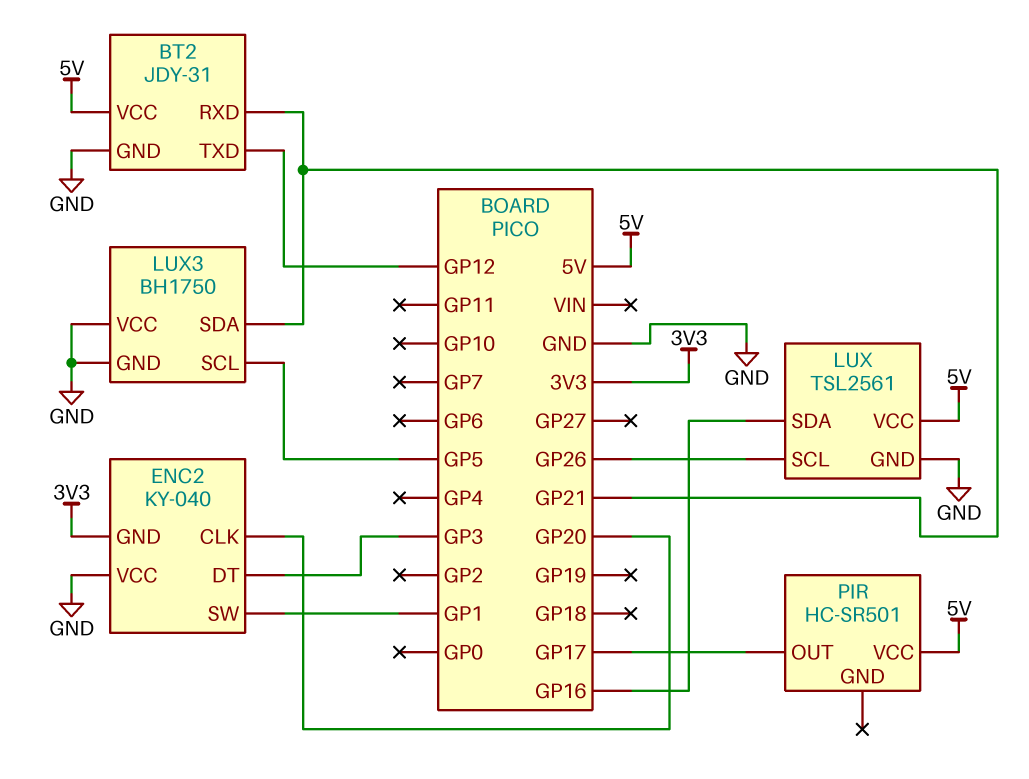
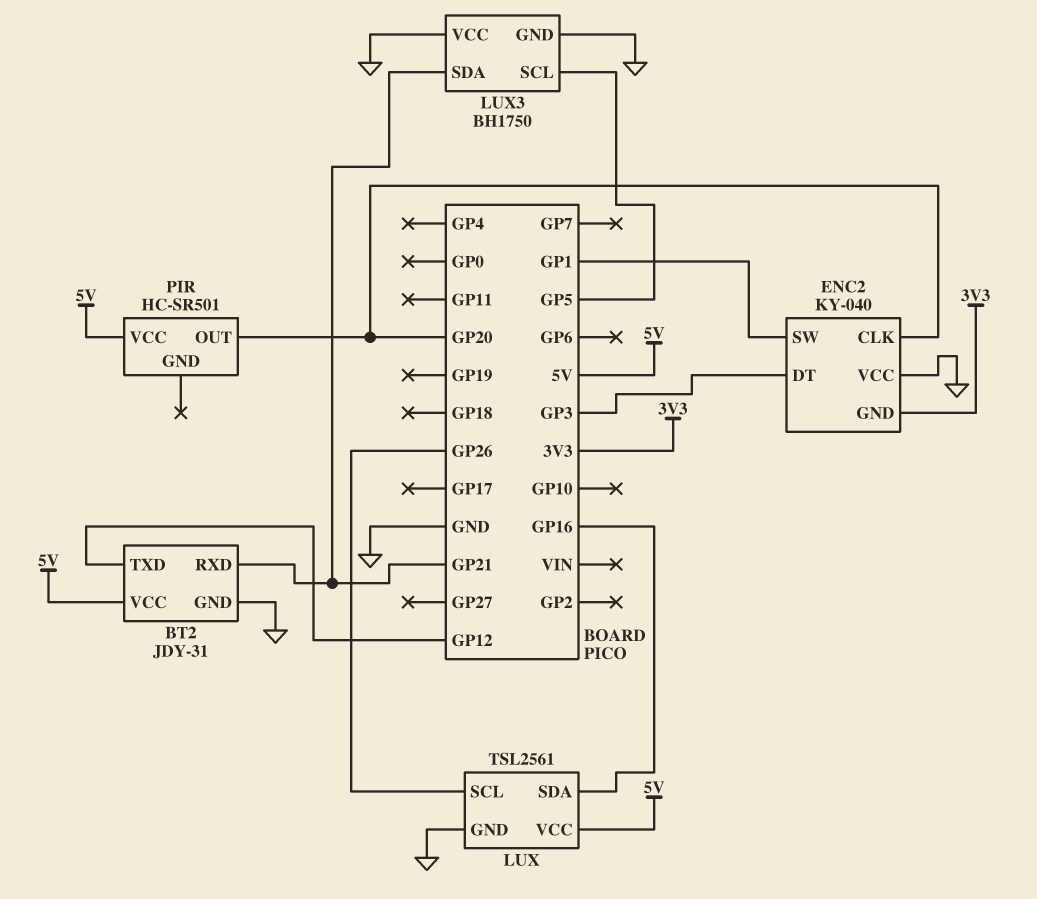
PIR pin OUT: GP17 -> GP20

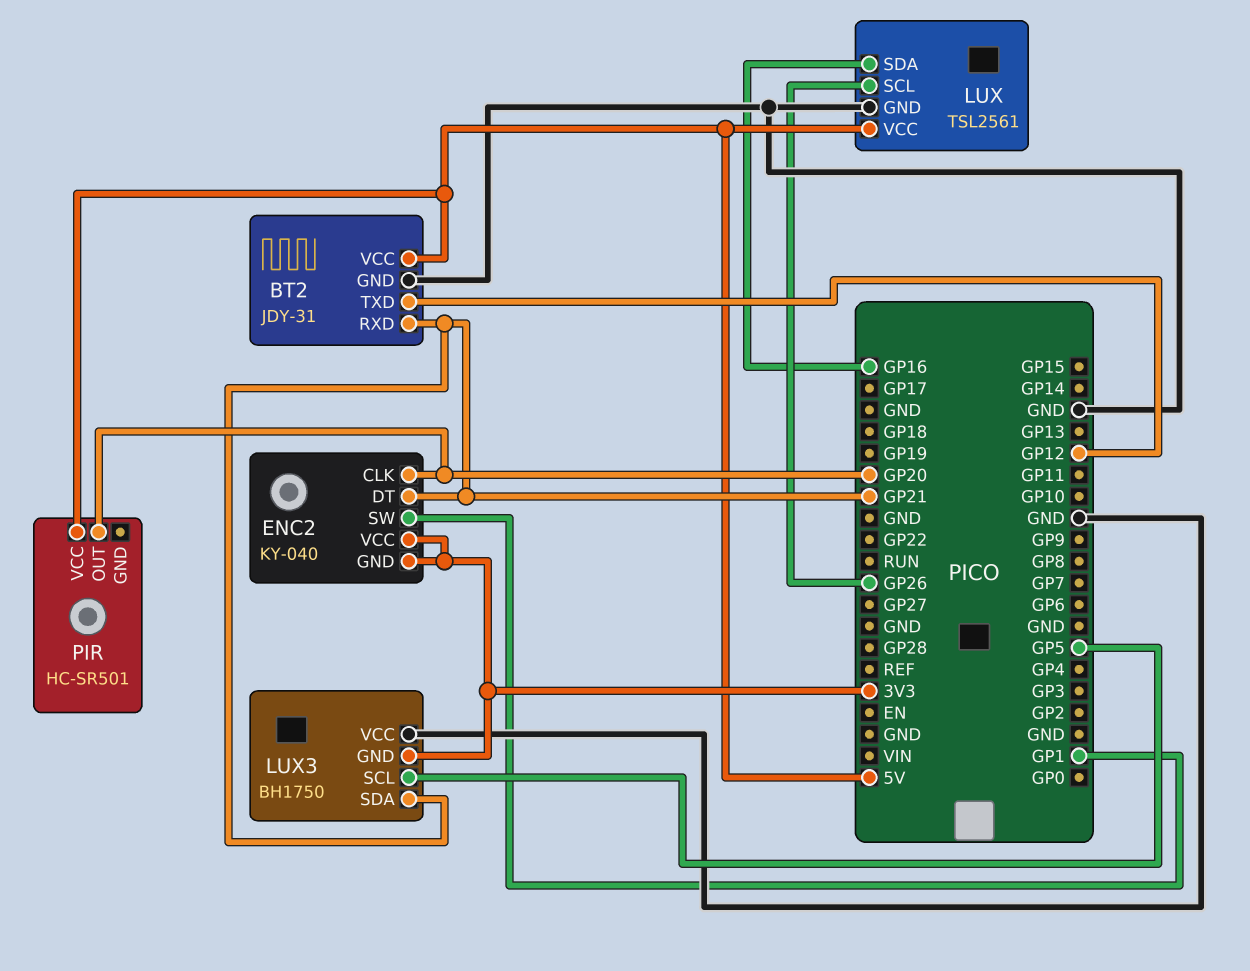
ENC2 pin DT: GP3 -> GP21
ENC2 pin VCC: GND -> 3V3
LUX3 pin GND: GND -> 3V3

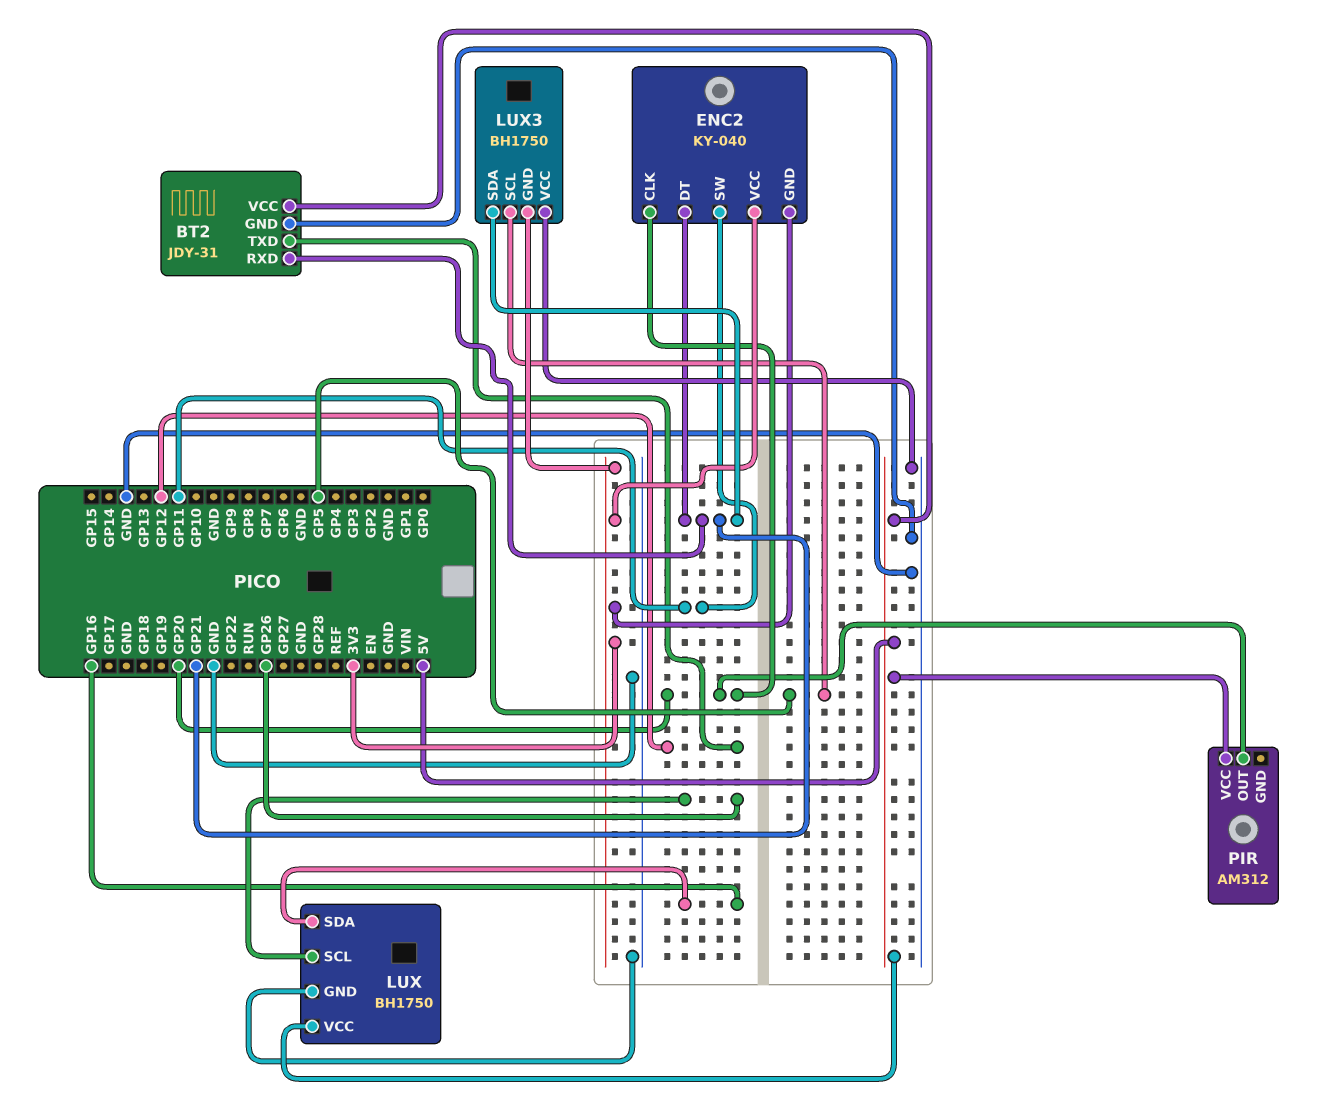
ENC2 pin SW: GP1 -> GP11
LUX: TSL2561 -> BH1750
PIR: HC-SR501 -> AM312

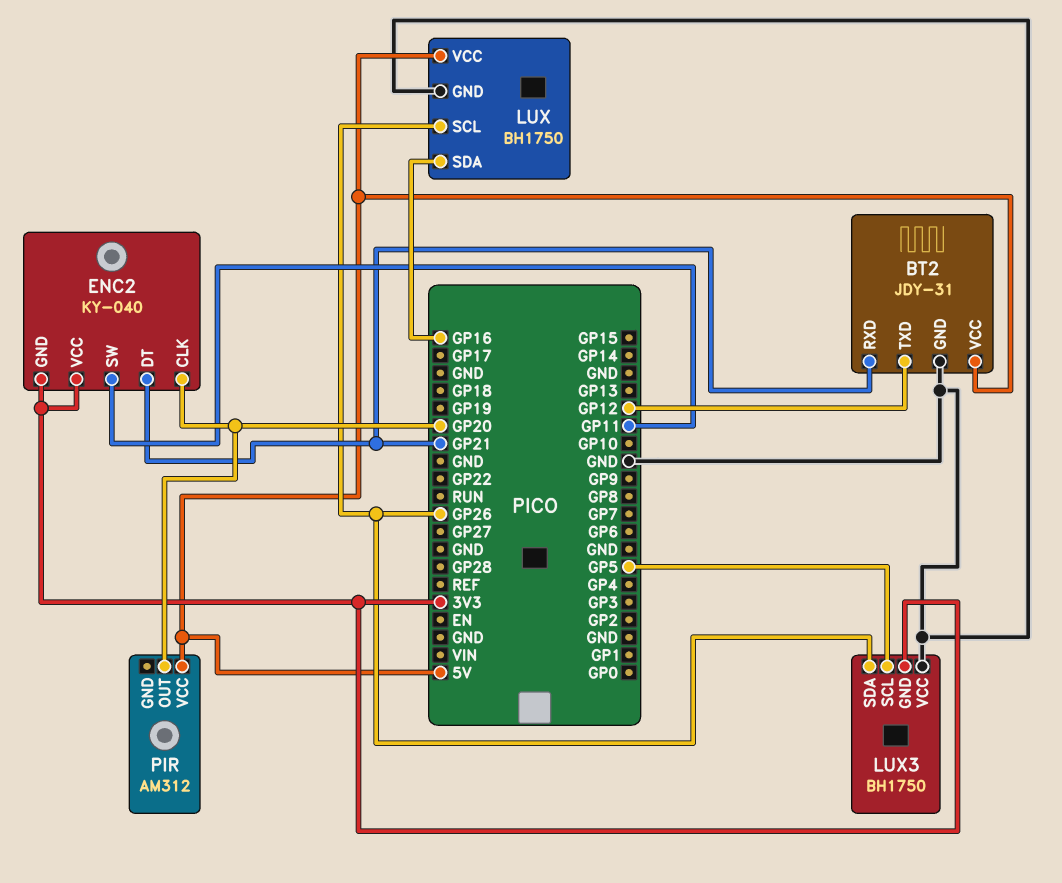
LUX3 pin SDA: GP21 -> GP26

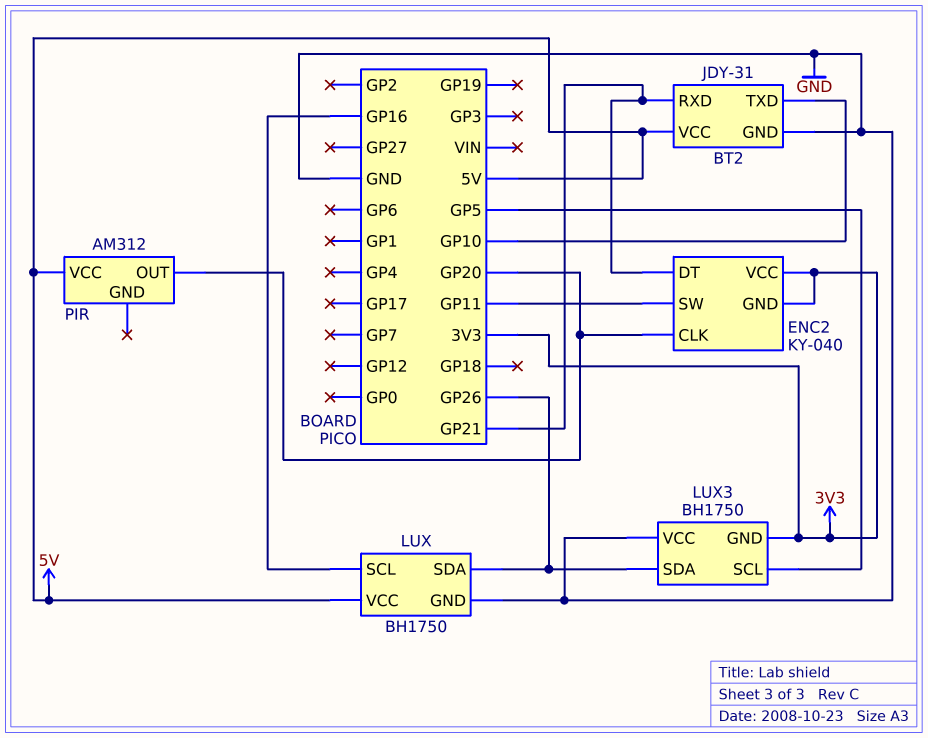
BT2 pin TXD: GP12 -> GP10
LUX pin SCL: GP26 -> GP16
LUX pin SDA: GP16 -> GP26

